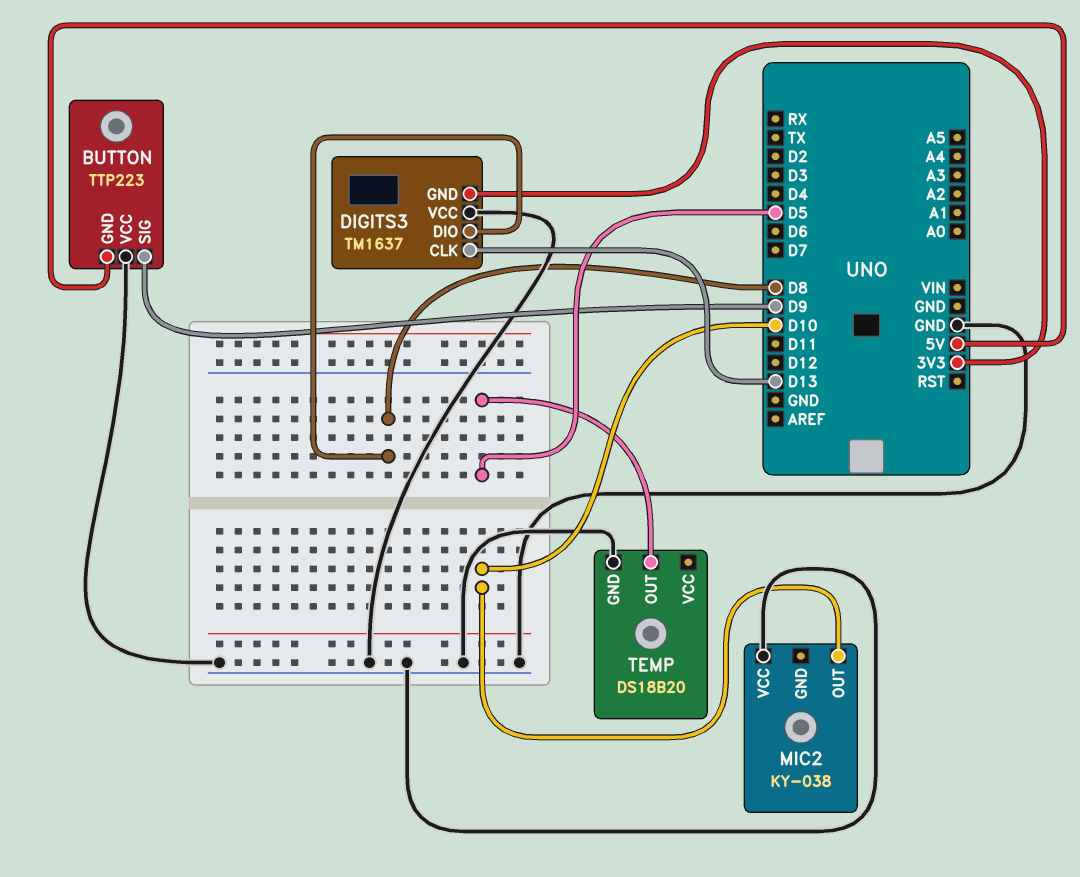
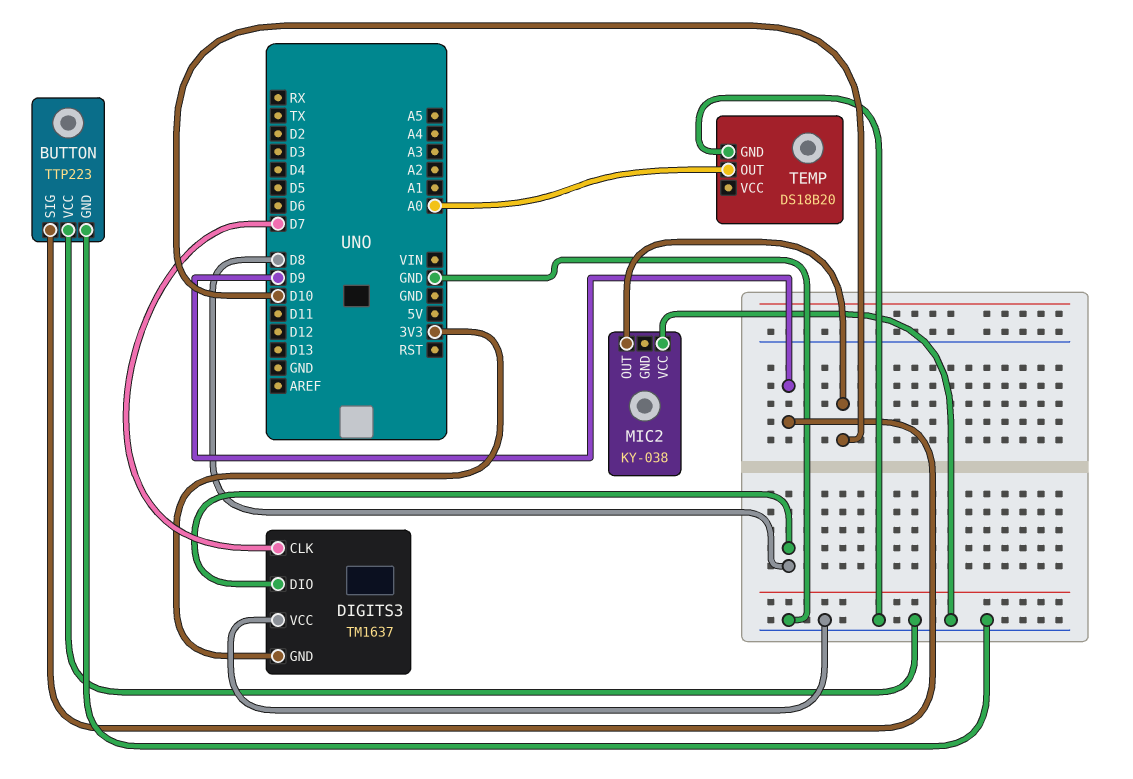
BUTTON pin GND: 5V -> GND
DIGITS3 pin CLK: D13 -> D7
TEMP pin OUT: D5 -> A0

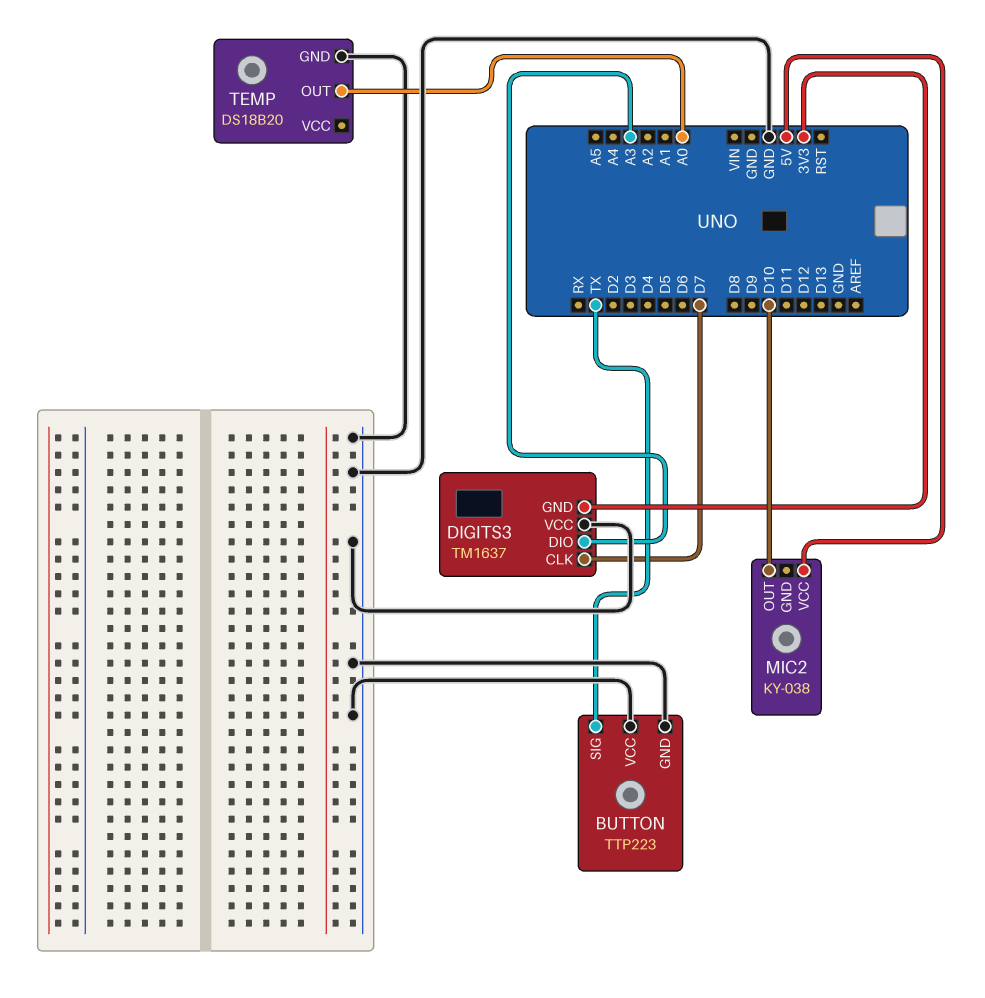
BUTTON pin SIG: D9 -> TX
DIGITS3 pin DIO: D8 -> A3
MIC2 pin VCC: GND -> 5V

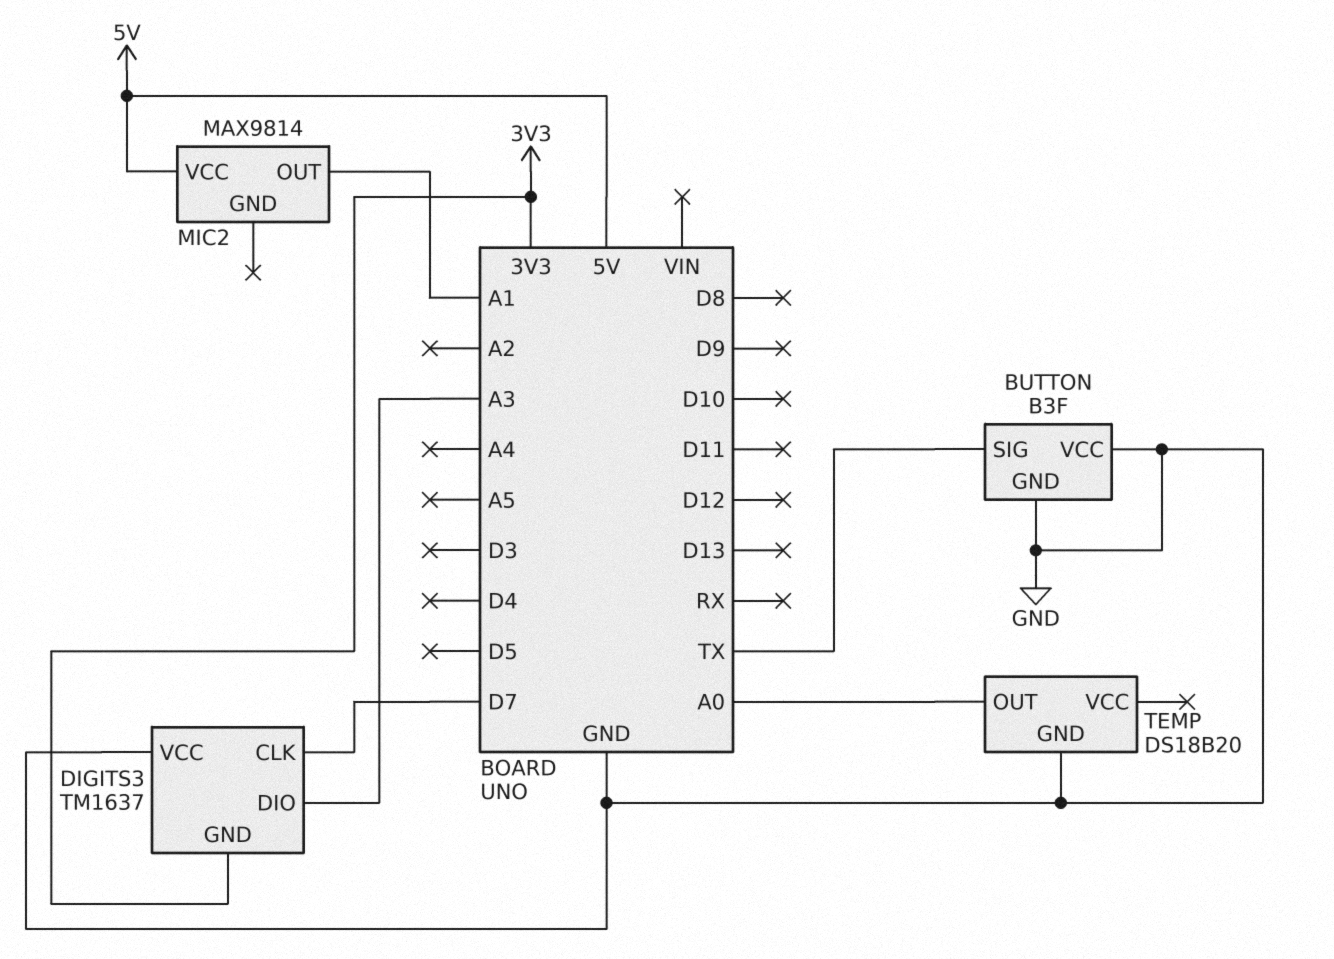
BUTTON: TTP223 -> B3F
MIC2: KY-038 -> MAX9814
MIC2 pin OUT: D10 -> A1

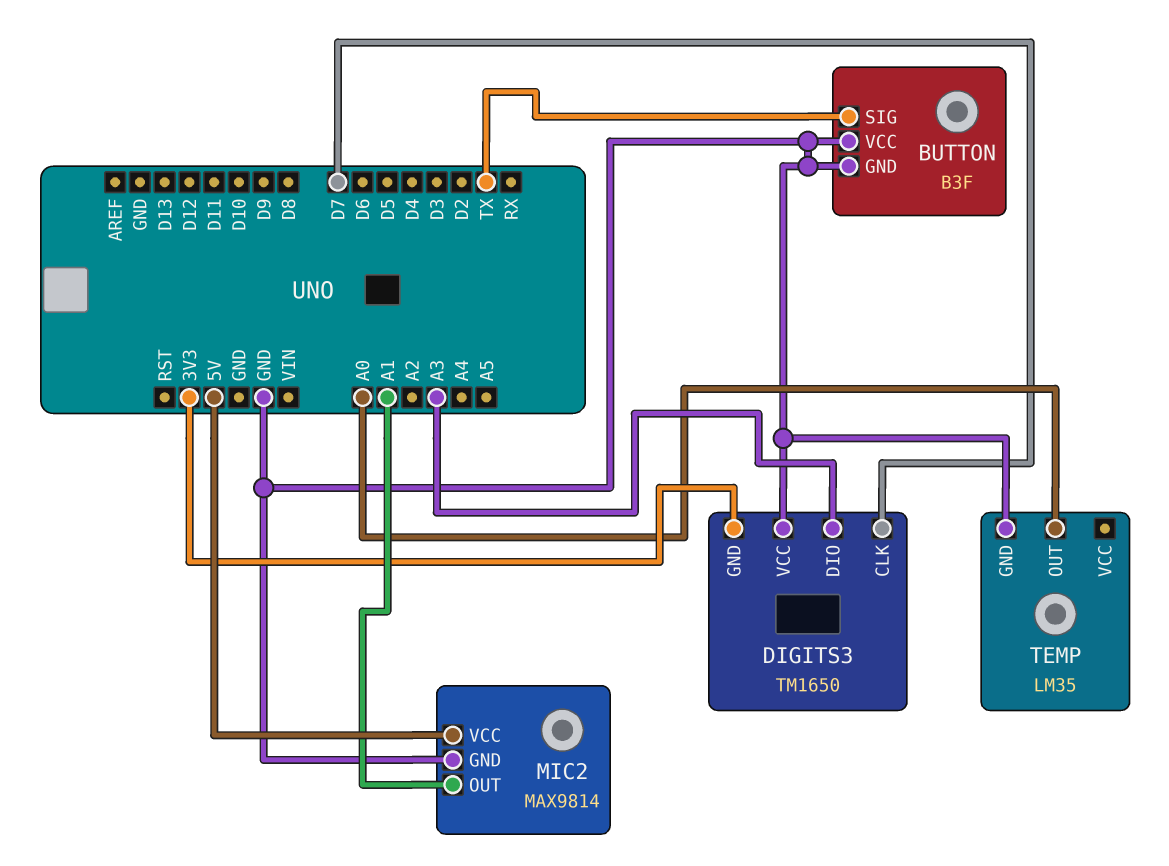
DIGITS3: TM1637 -> TM1650
MIC2 pin GND: none -> GND
TEMP: DS18B20 -> LM35

